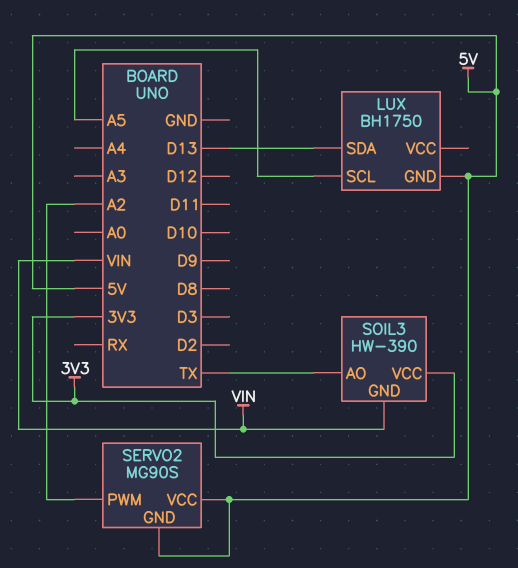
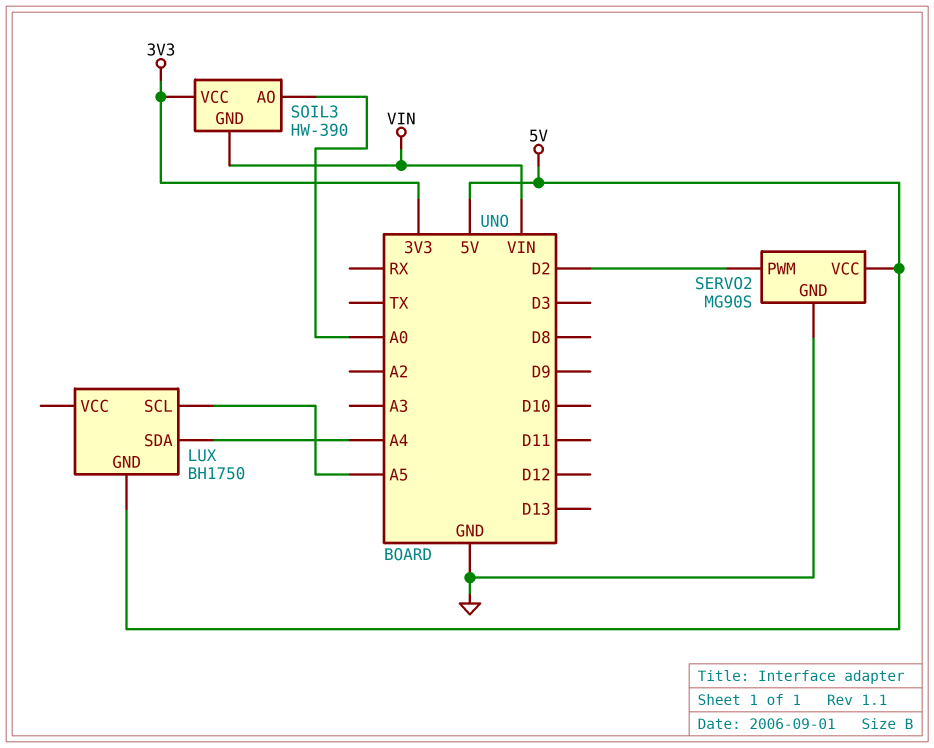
LUX pin SDA: D13 -> A4
SERVO2 pin GND: 5V -> GND
SERVO2 pin PWM: A2 -> D2
SOIL3 pin AO: TX -> A0

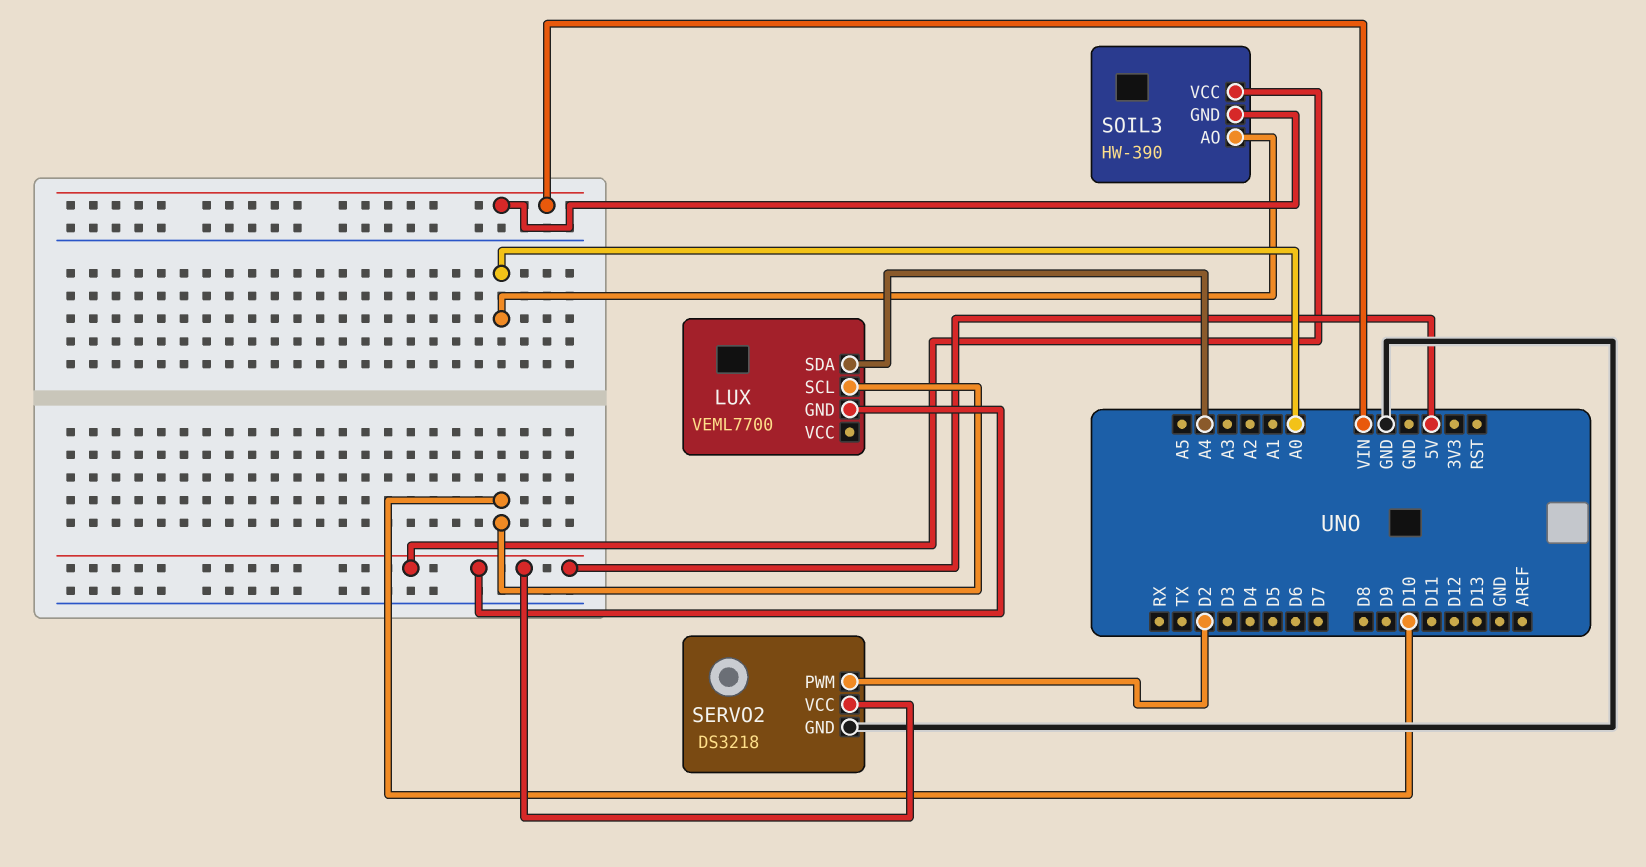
LUX: BH1750 -> VEML7700
LUX pin SCL: A5 -> D10
SERVO2: MG90S -> DS3218
SOIL3 pin VCC: 3V3 -> 5V

